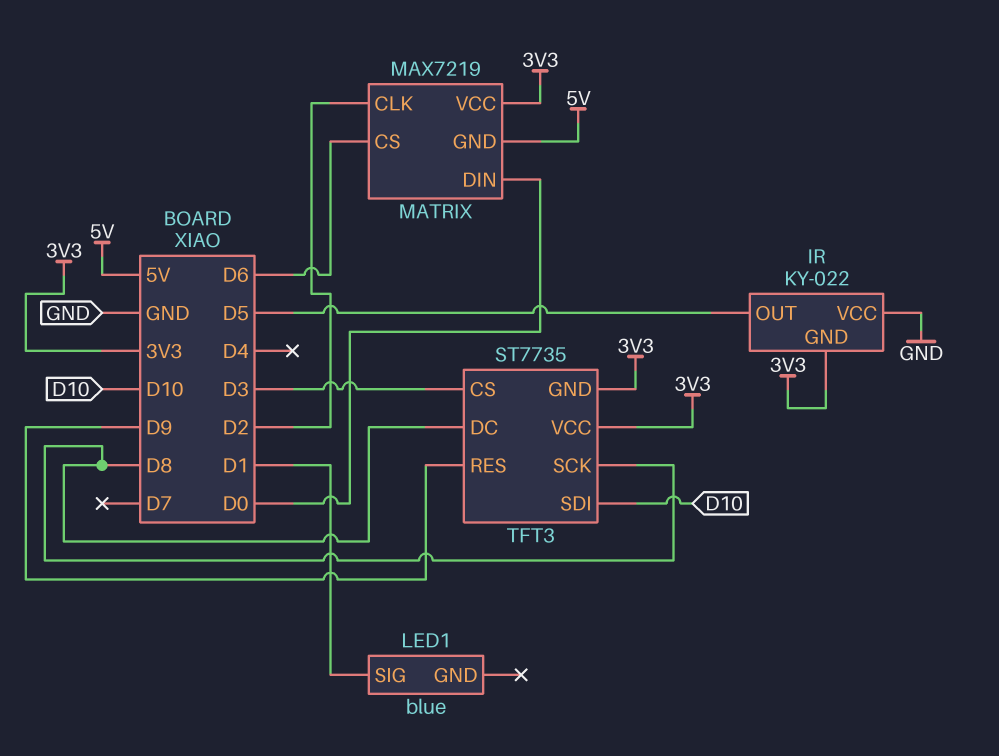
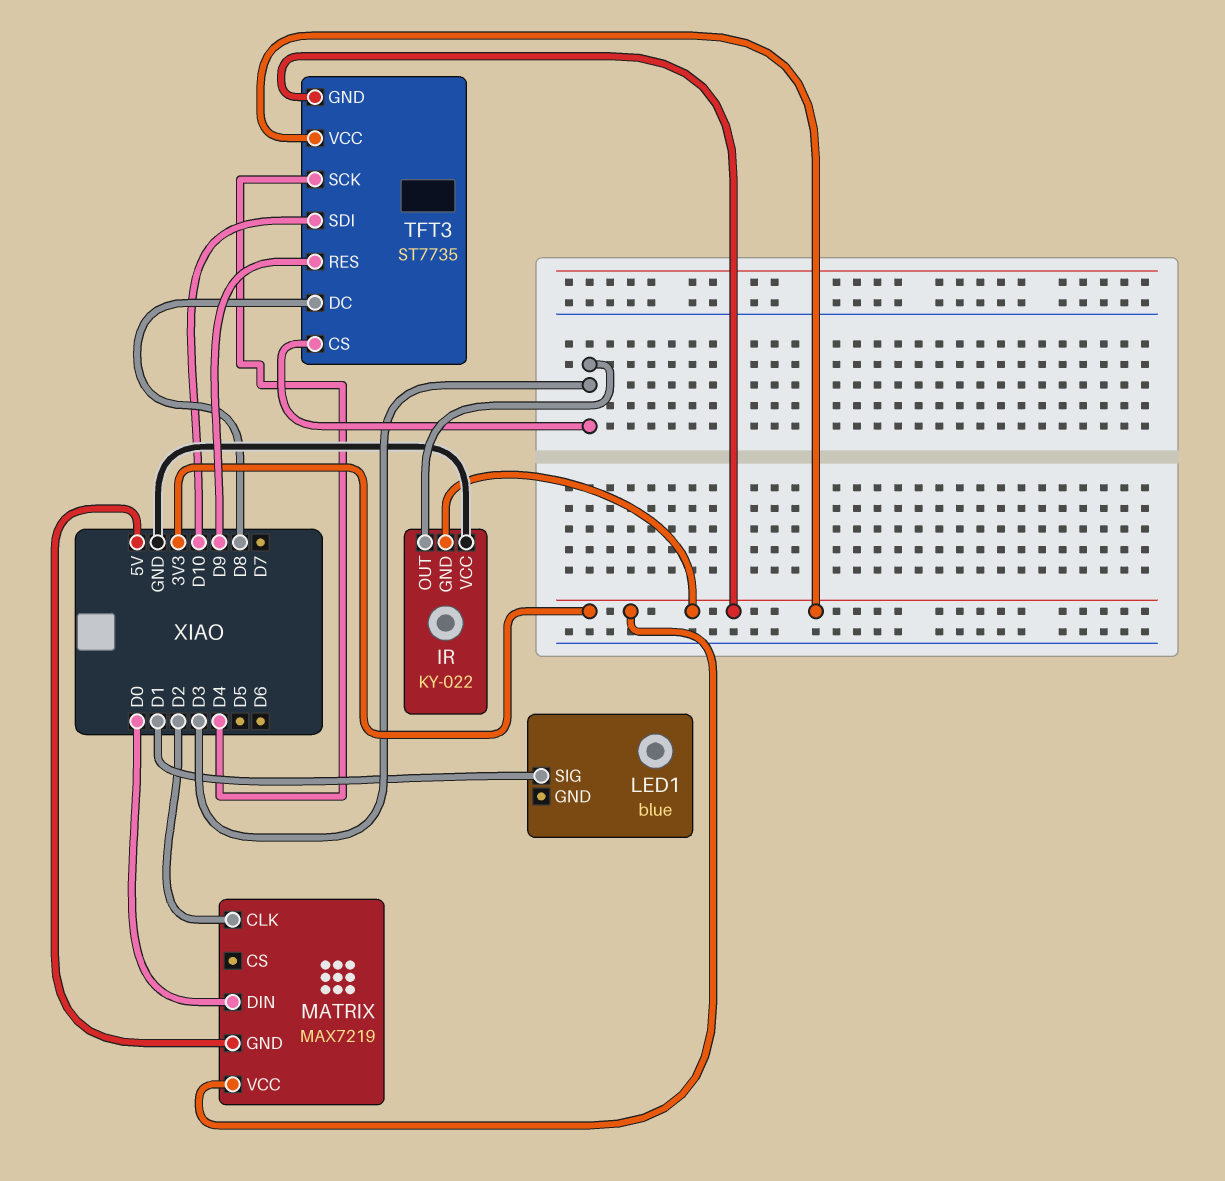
IR pin OUT: D5 -> D3
MATRIX pin CS: D6 -> none
TFT3 pin SCK: D8 -> D4

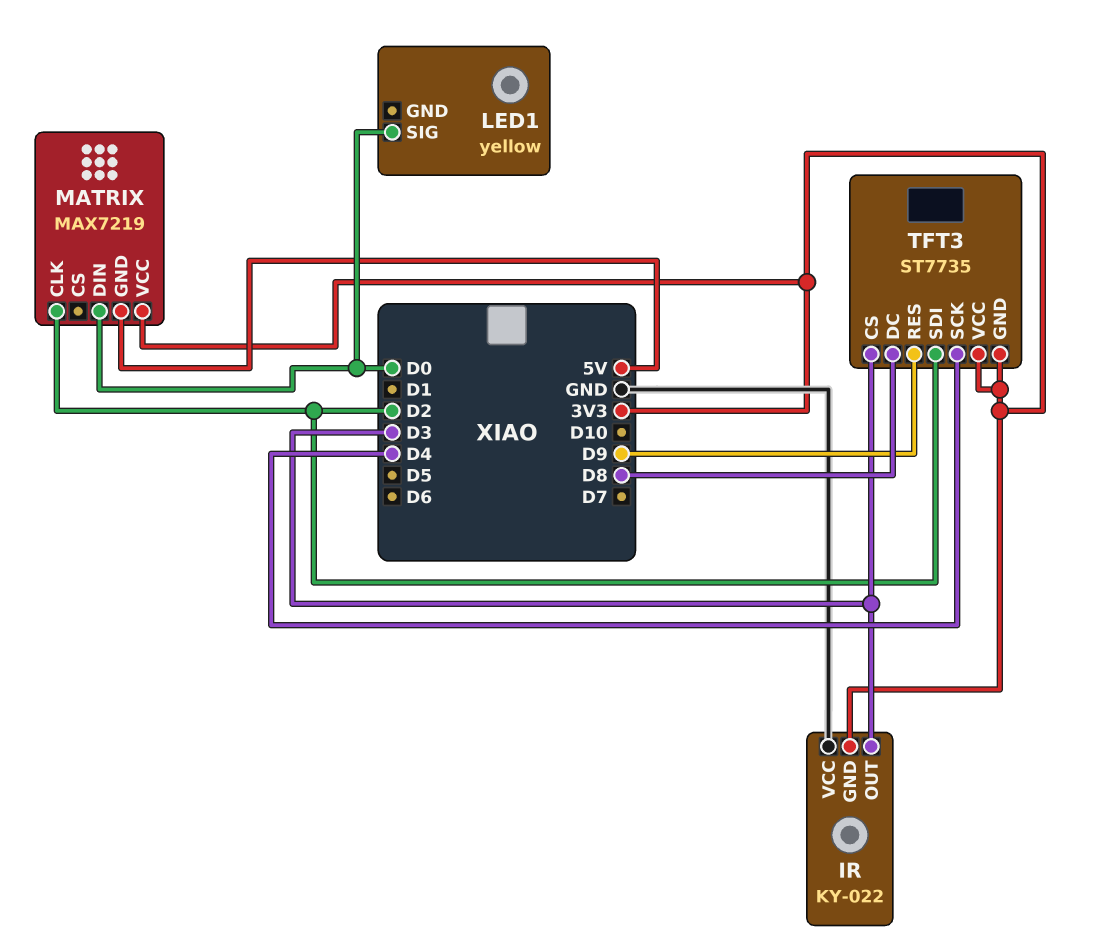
LED1: blue -> yellow
LED1 pin SIG: D1 -> D0
TFT3 pin SDI: D10 -> D2

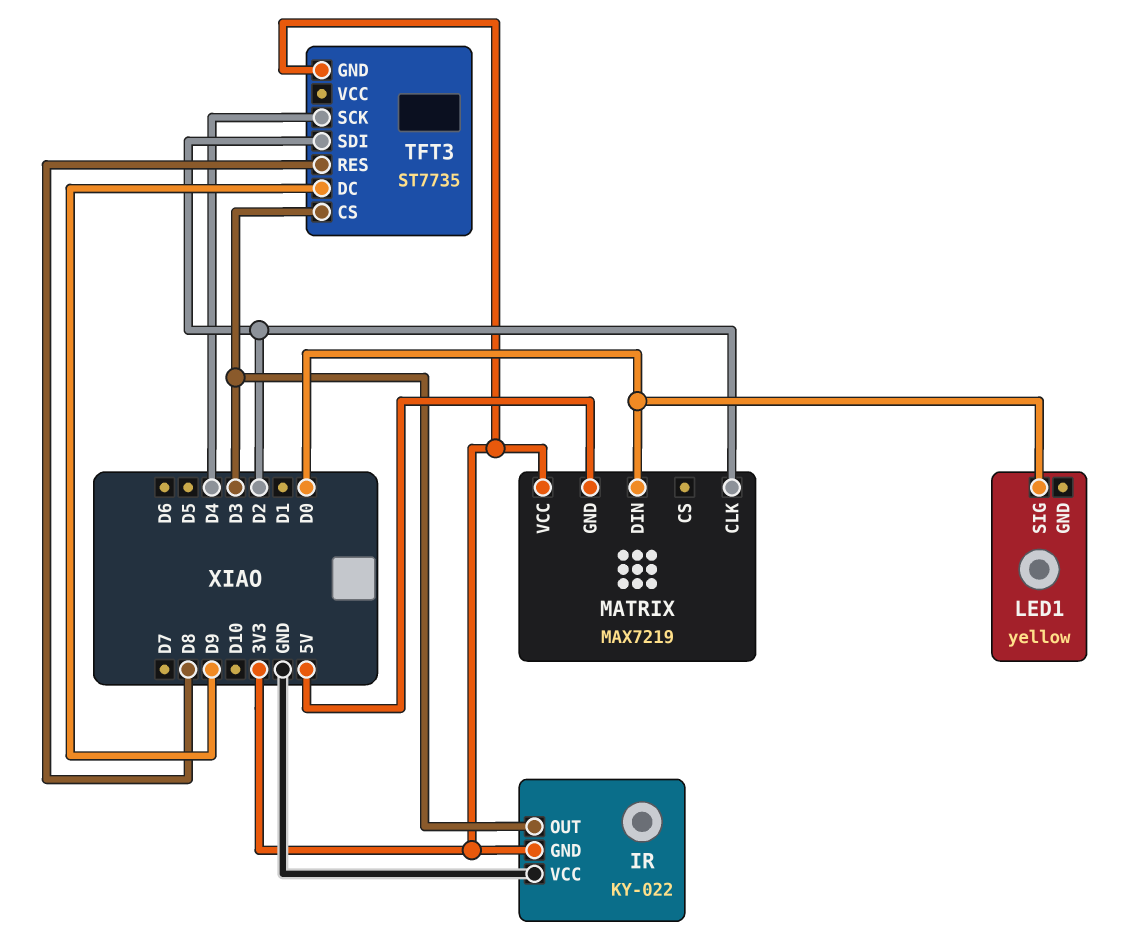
TFT3 pin DC: D8 -> D9
TFT3 pin RES: D9 -> D8
TFT3 pin VCC: 3V3 -> none

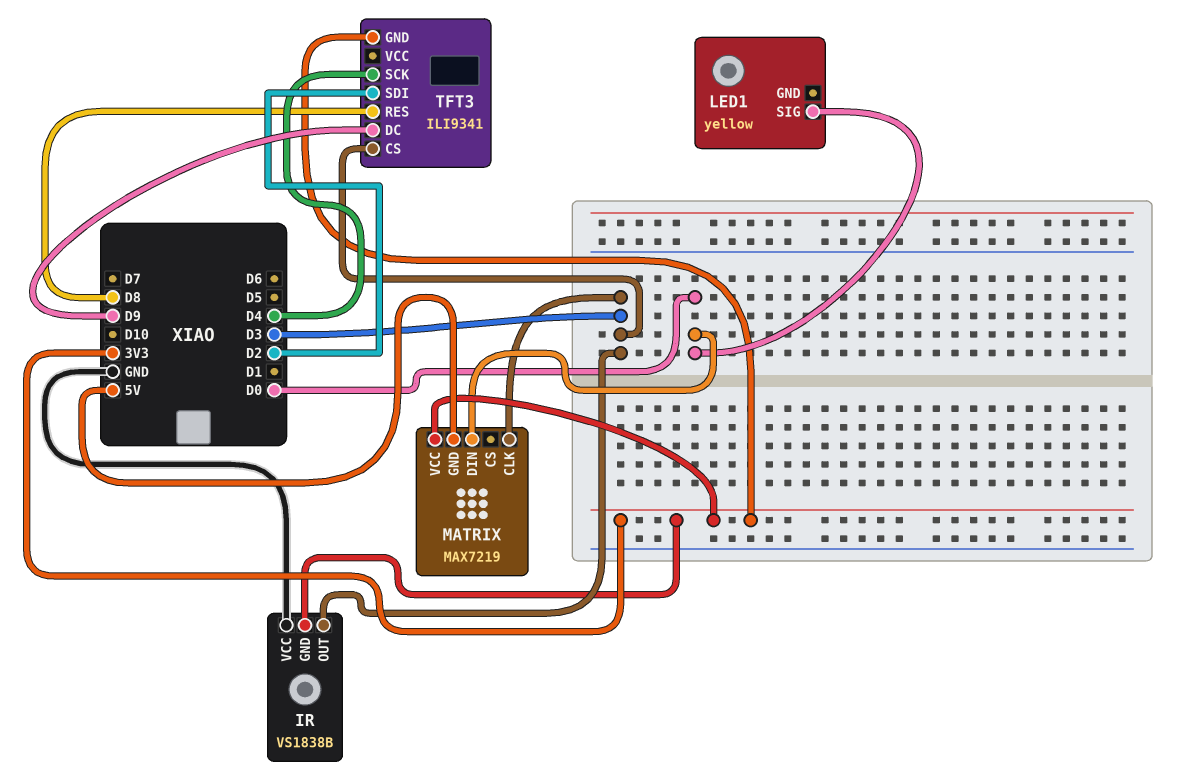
IR: KY-022 -> VS1838B
MATRIX pin CLK: D2 -> D3
TFT3: ST7735 -> ILI9341

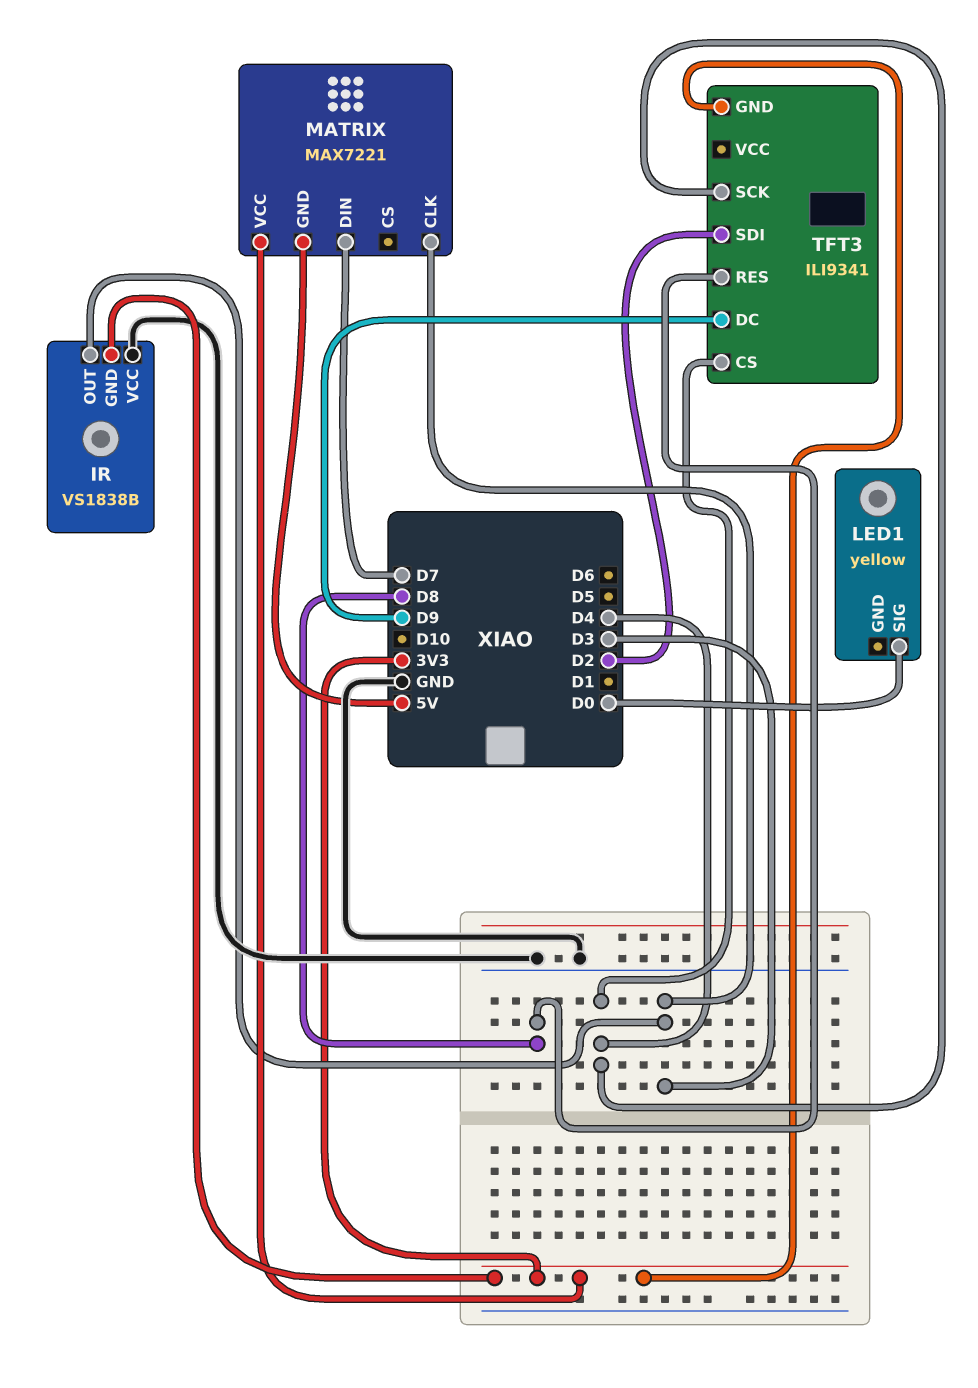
MATRIX: MAX7219 -> MAX7221
MATRIX pin DIN: D0 -> D7
TFT3 pin CS: D3 -> D4

